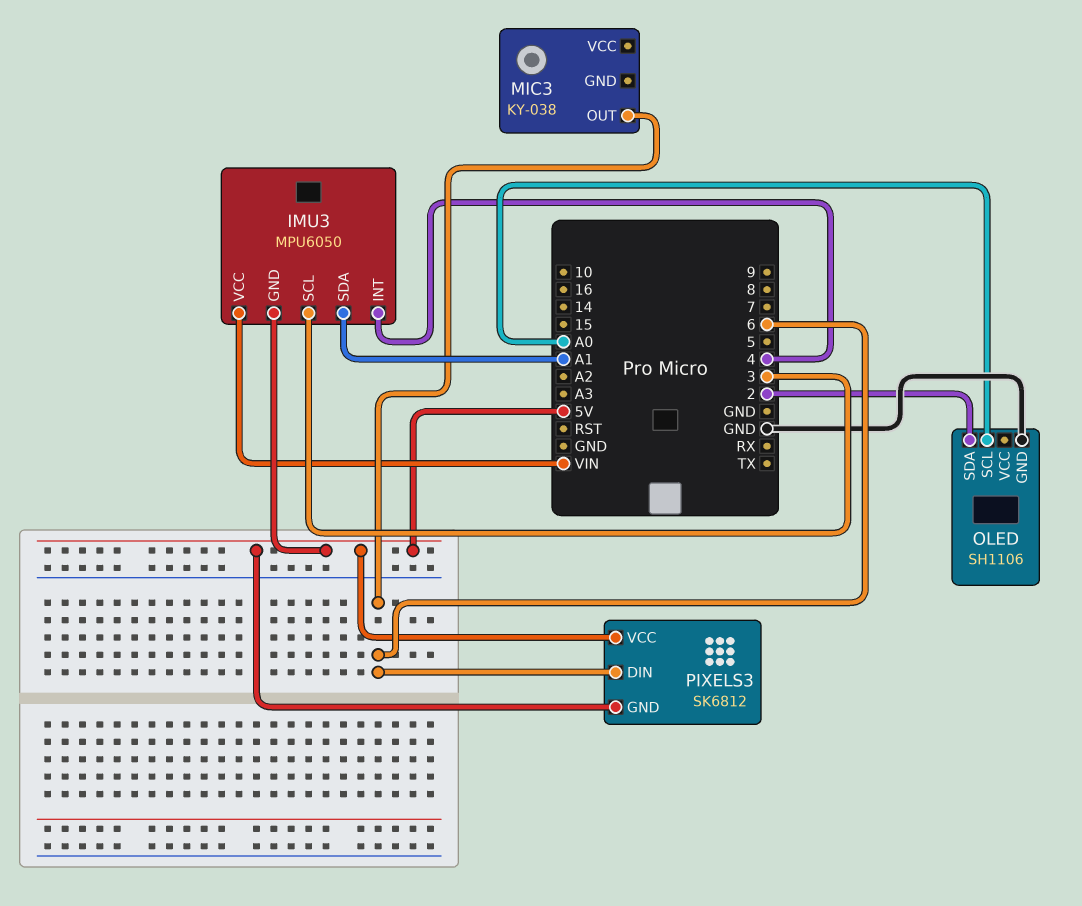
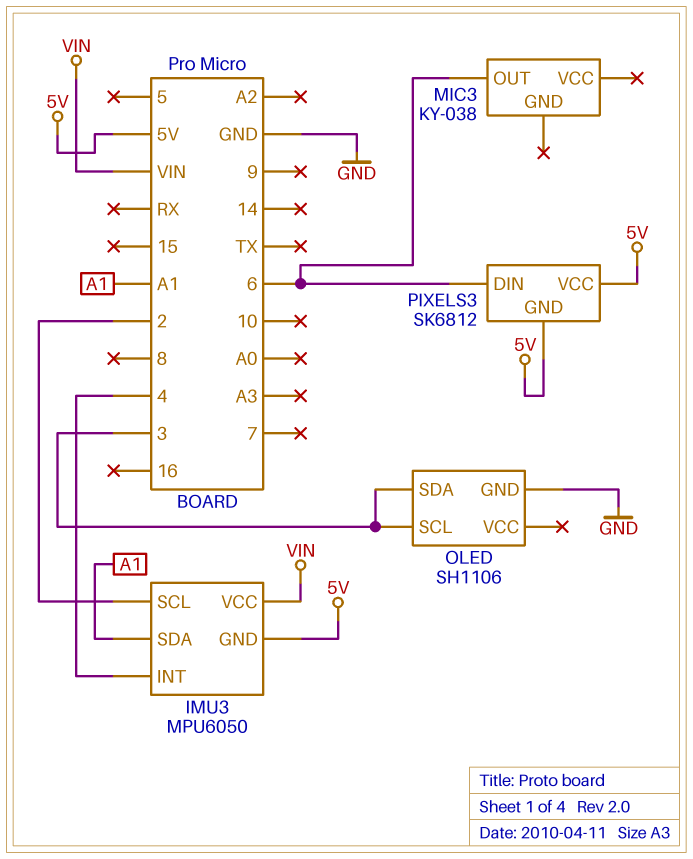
IMU3 pin SCL: 3 -> 2
OLED pin SCL: A0 -> 3
OLED pin SDA: 2 -> 3

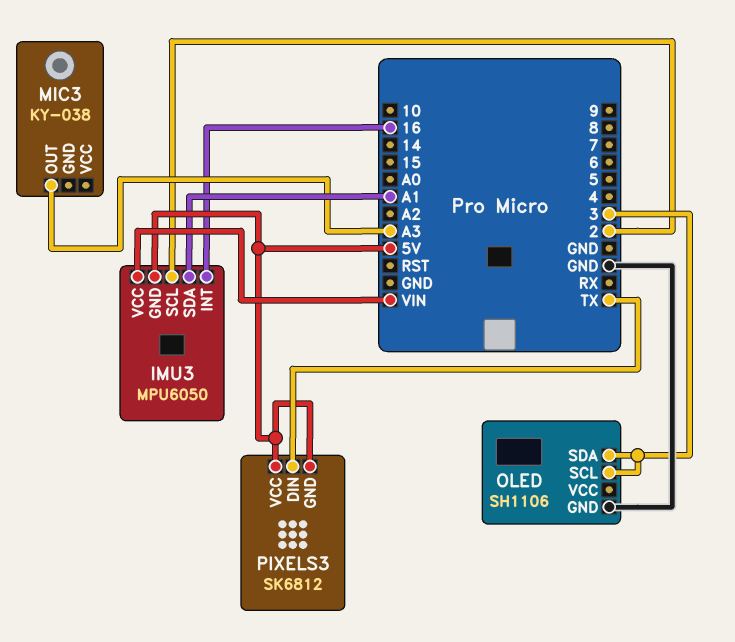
IMU3 pin INT: 4 -> 16
MIC3 pin OUT: 6 -> A3
PIXELS3 pin DIN: 6 -> TX

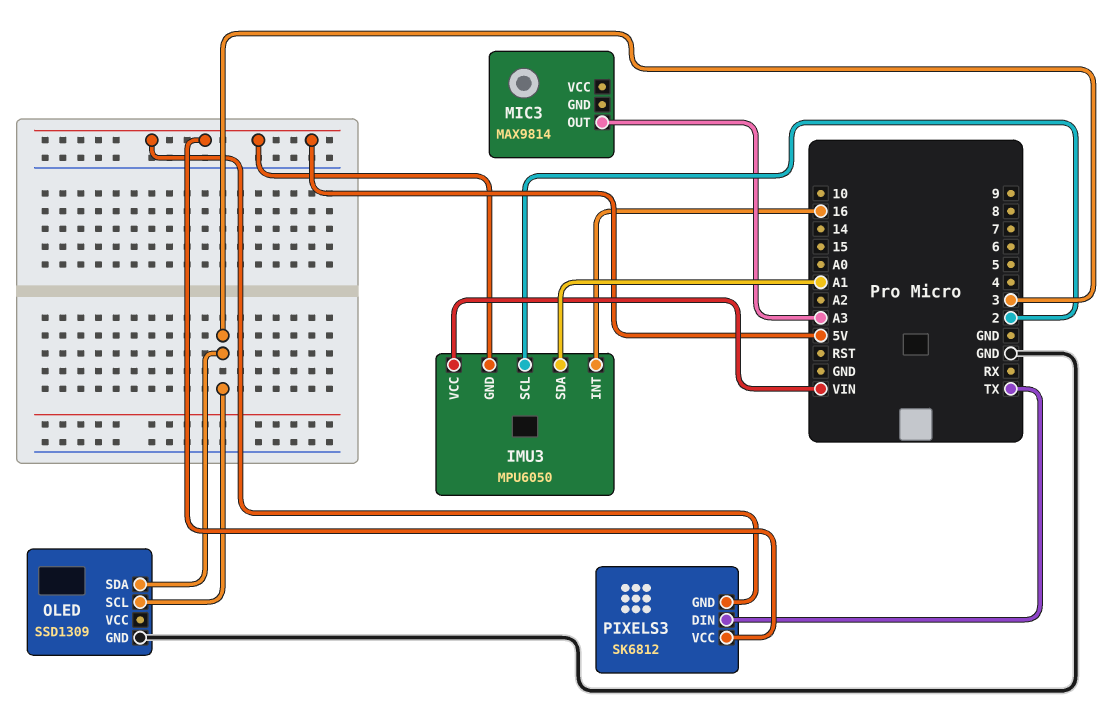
MIC3: KY-038 -> MAX9814
OLED: SH1106 -> SSD1309

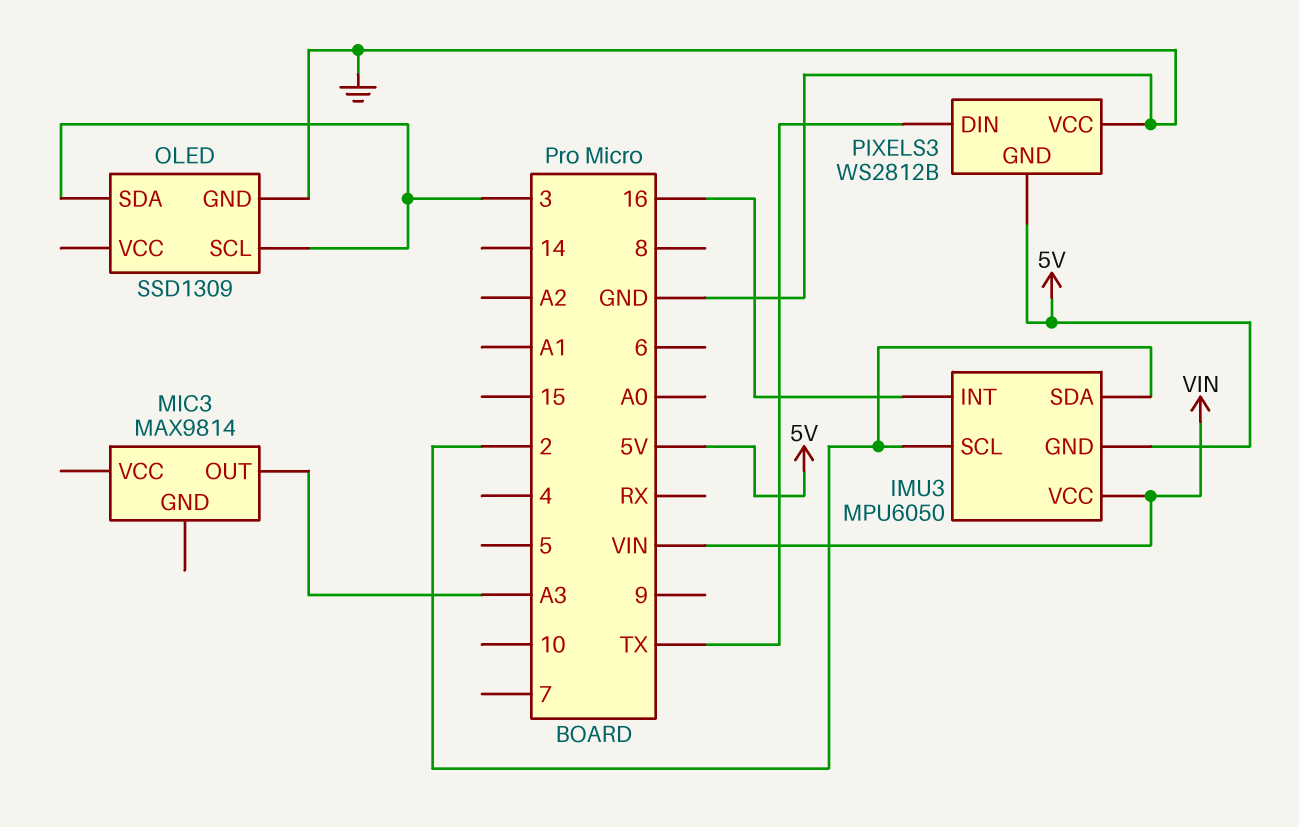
IMU3 pin SDA: A1 -> 2
PIXELS3: SK6812 -> WS2812B
PIXELS3 pin VCC: 5V -> GND

